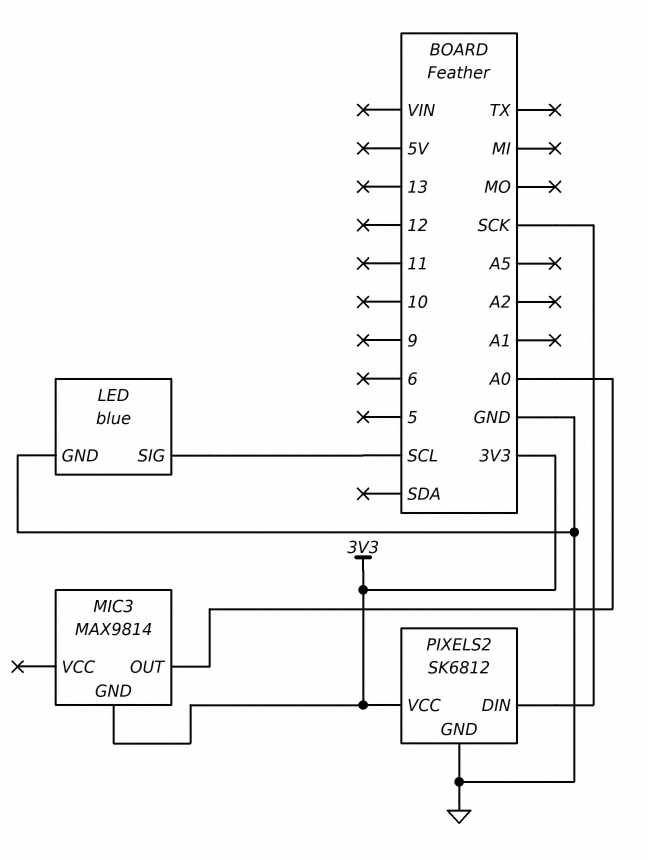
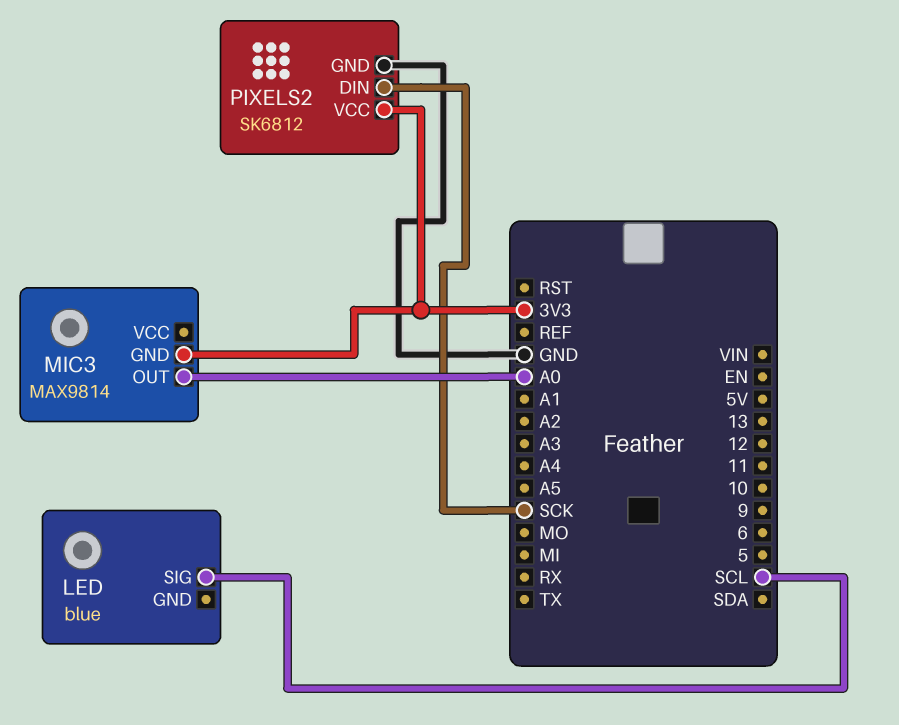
LED pin GND: GND -> none

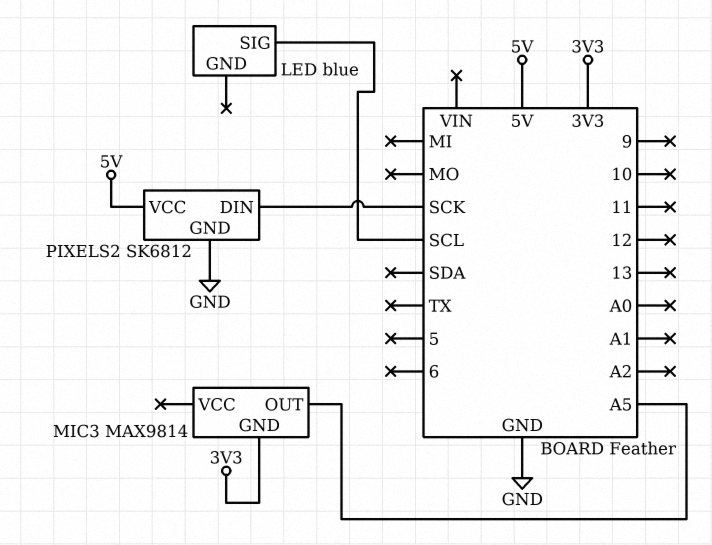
MIC3 pin OUT: A0 -> A5
PIXELS2 pin VCC: 3V3 -> 5V

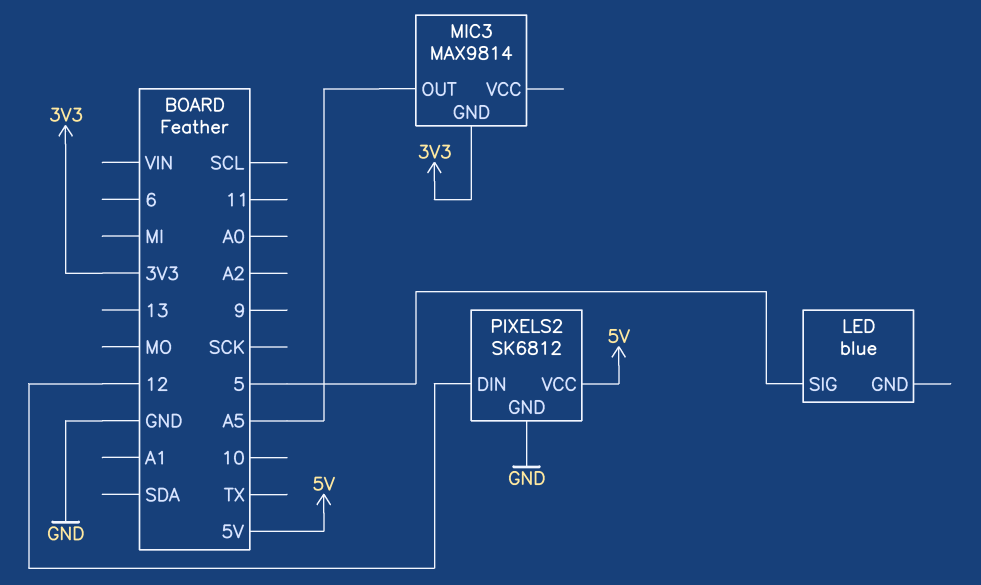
LED pin SIG: SCL -> 5
PIXELS2 pin DIN: SCK -> 12

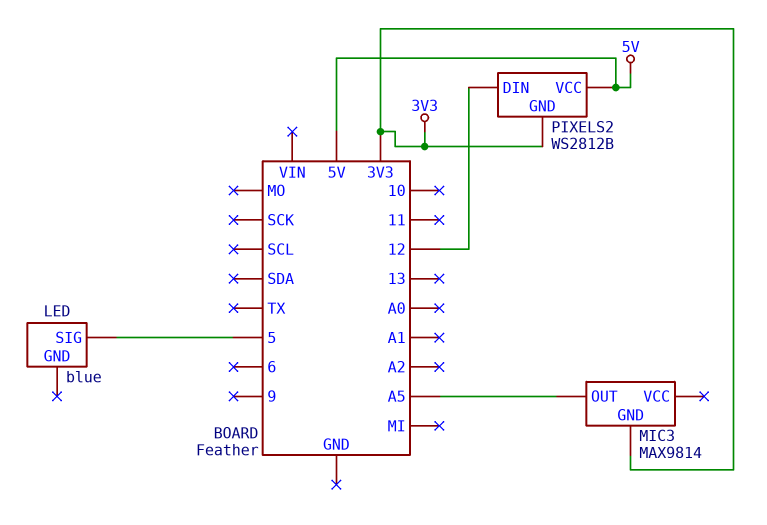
PIXELS2: SK6812 -> WS2812B
PIXELS2 pin GND: GND -> 3V3

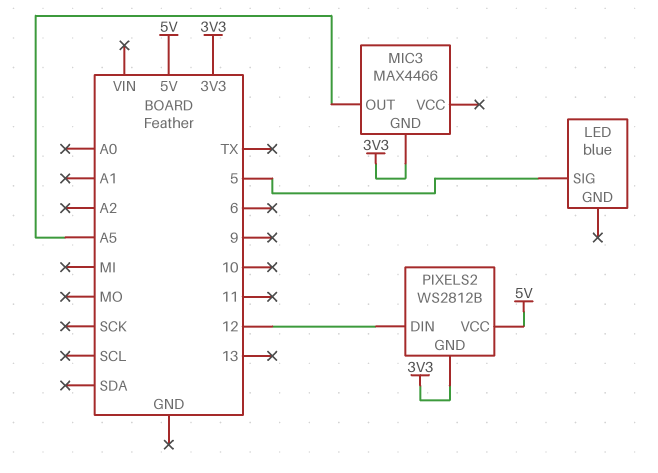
MIC3: MAX9814 -> MAX4466

